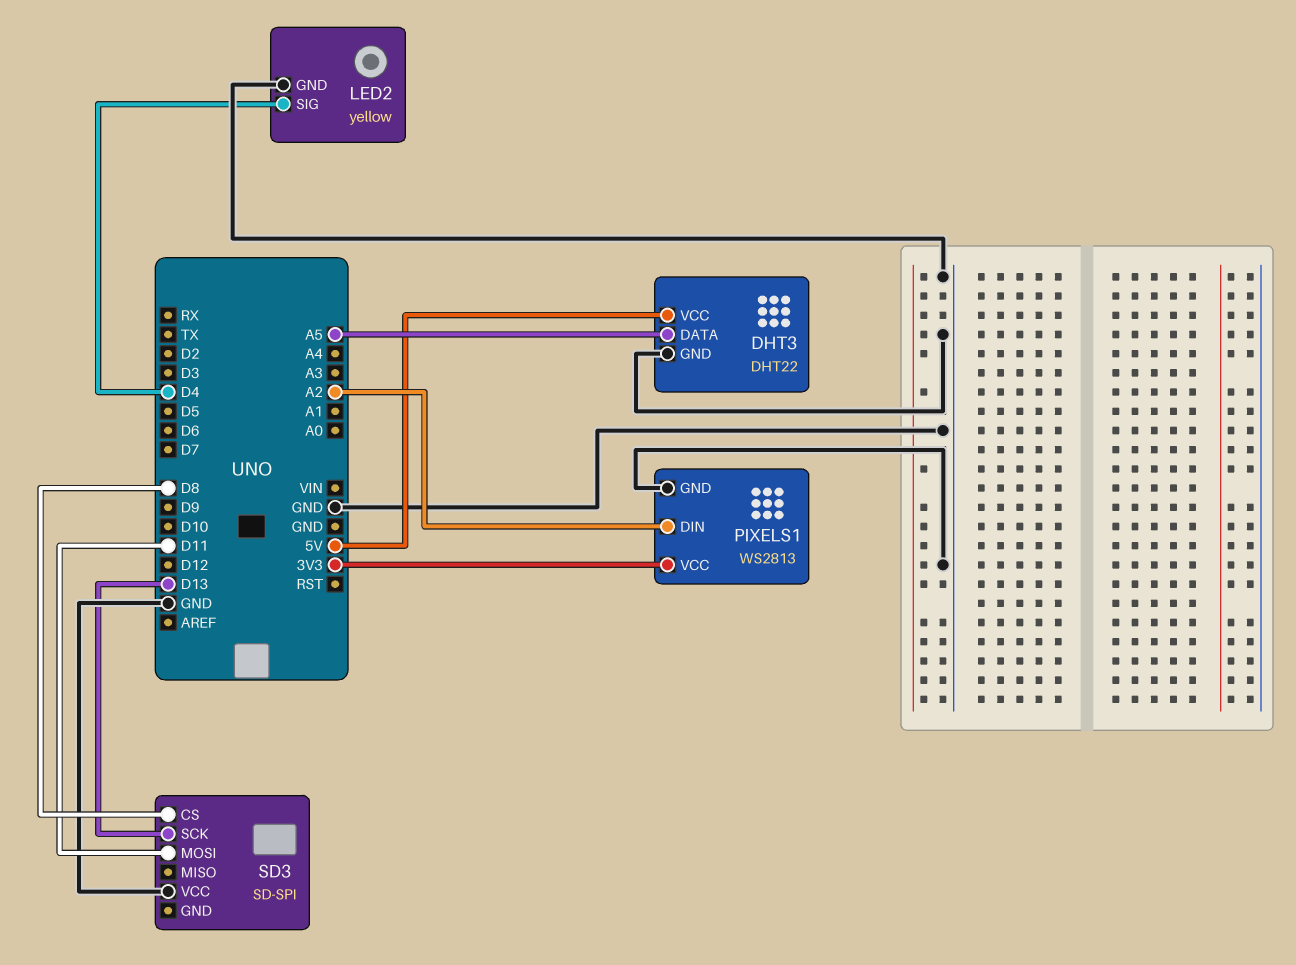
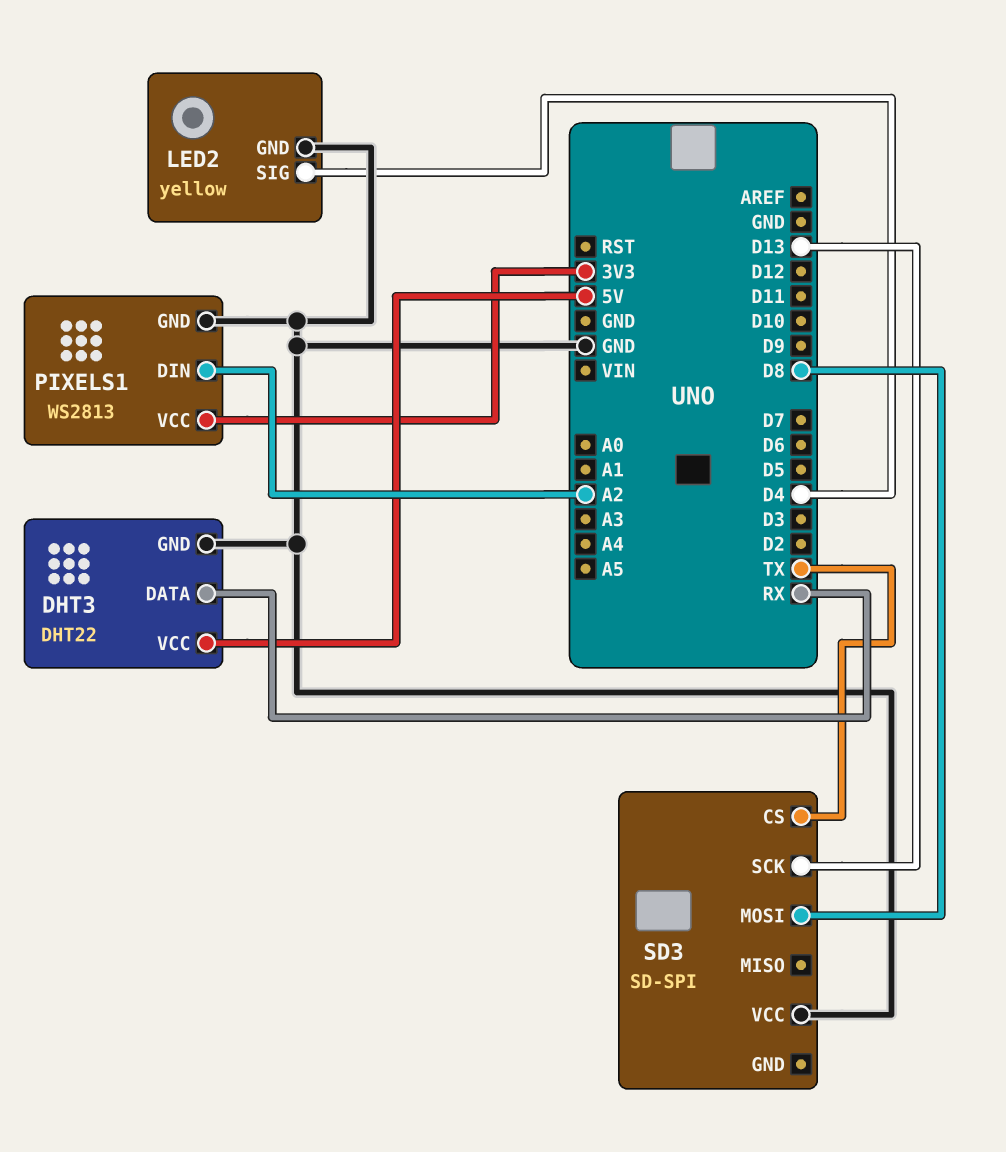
DHT3 pin DATA: A5 -> RX
SD3 pin CS: D8 -> TX
SD3 pin MOSI: D11 -> D8

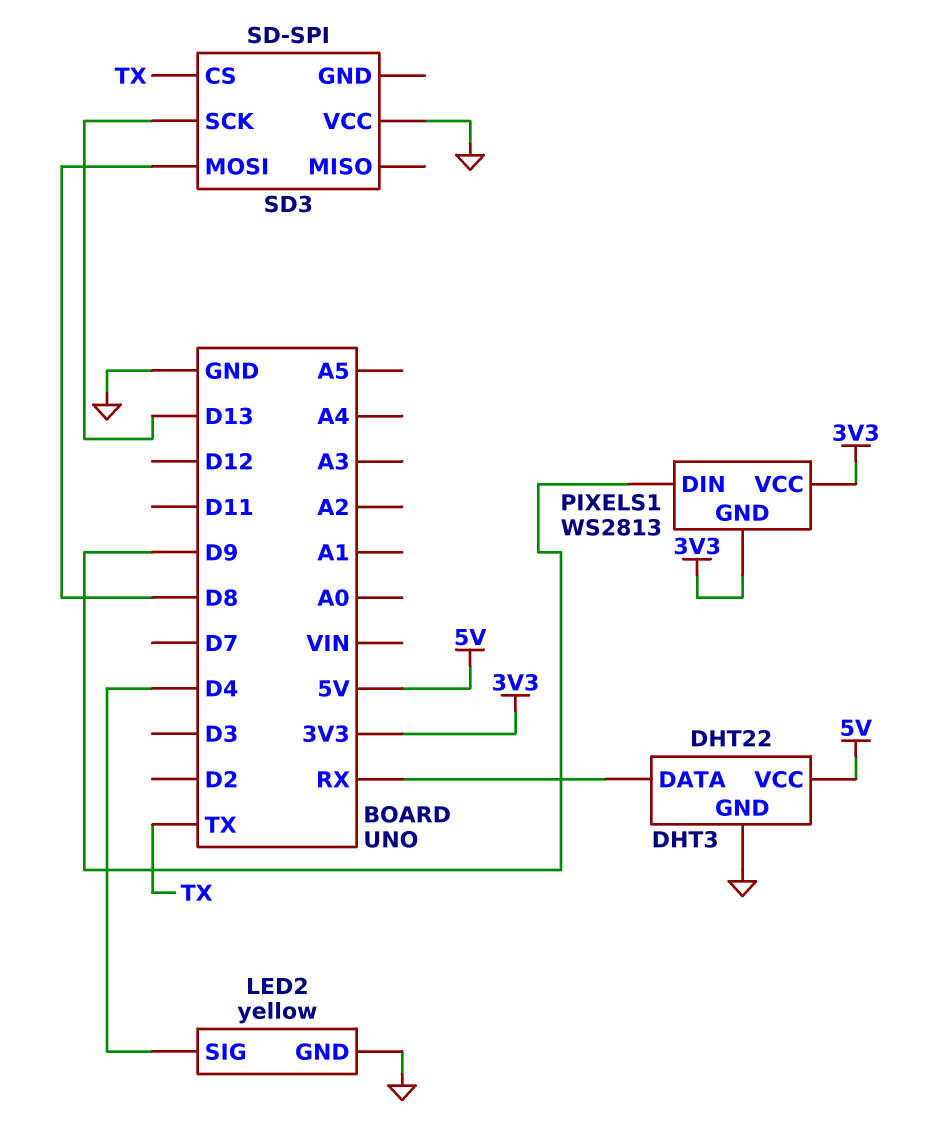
PIXELS1 pin DIN: A2 -> D9
PIXELS1 pin GND: GND -> 3V3

